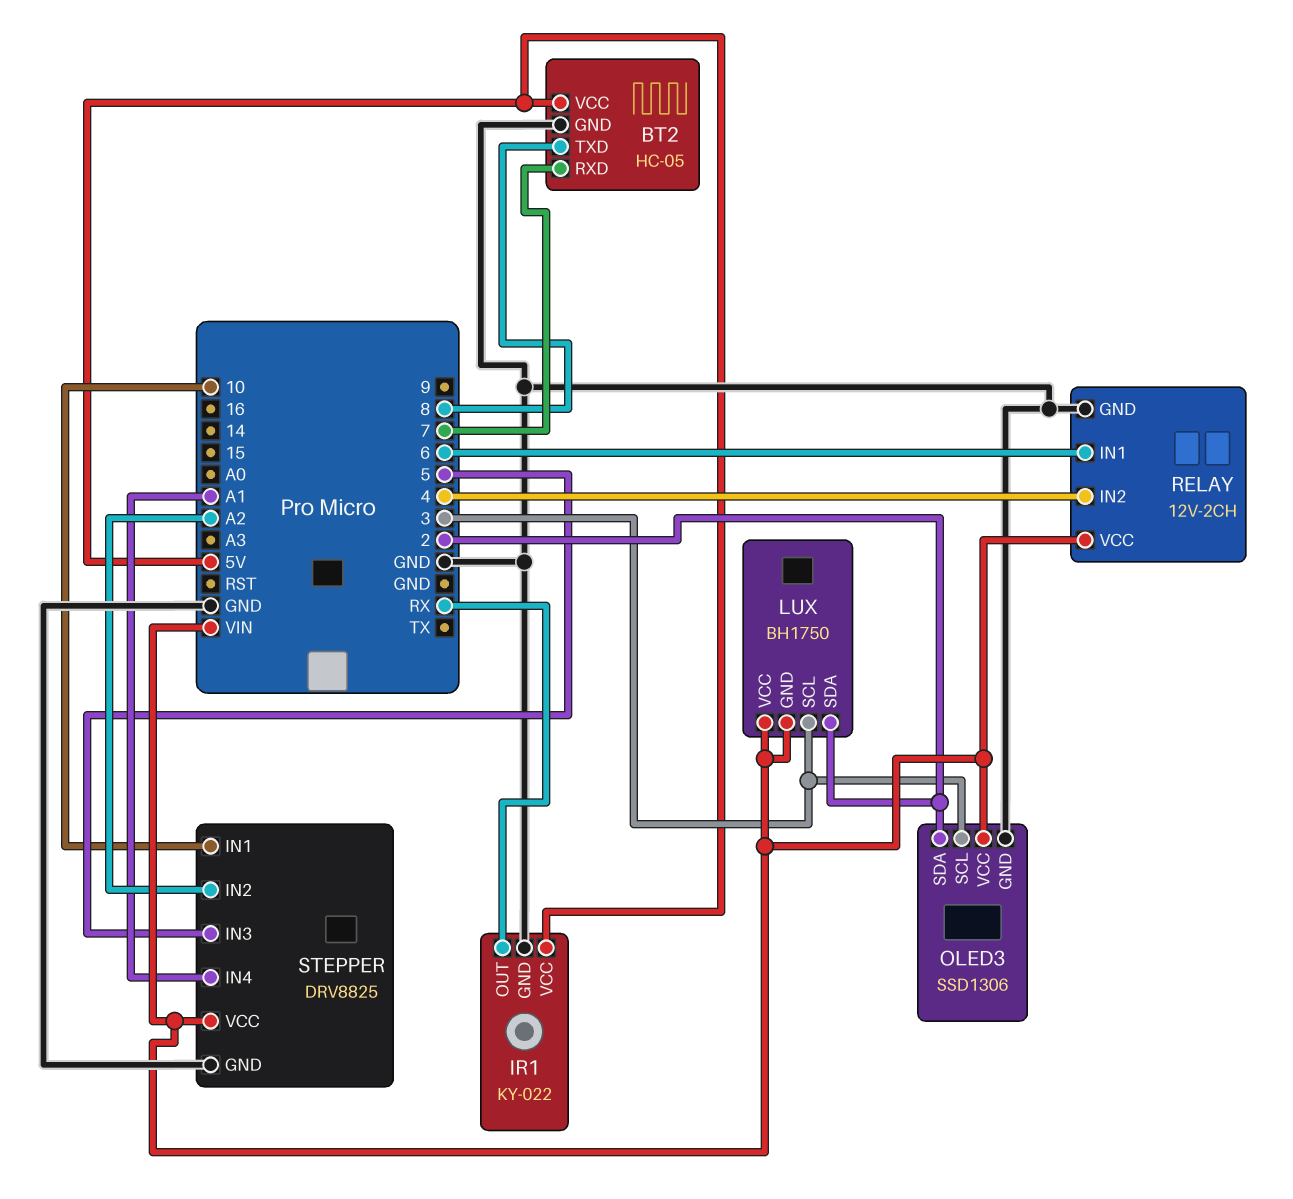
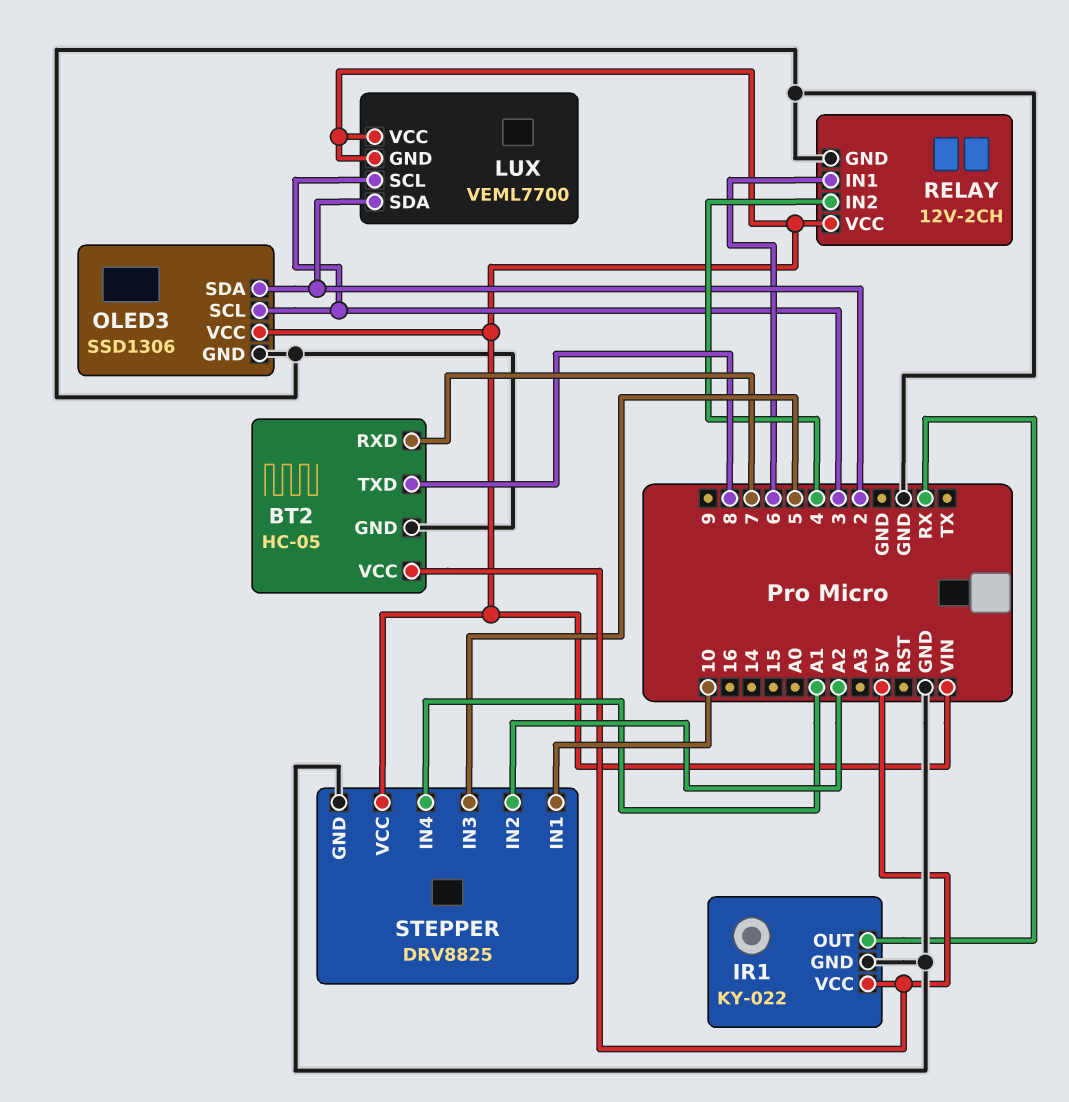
LUX: BH1750 -> VEML7700

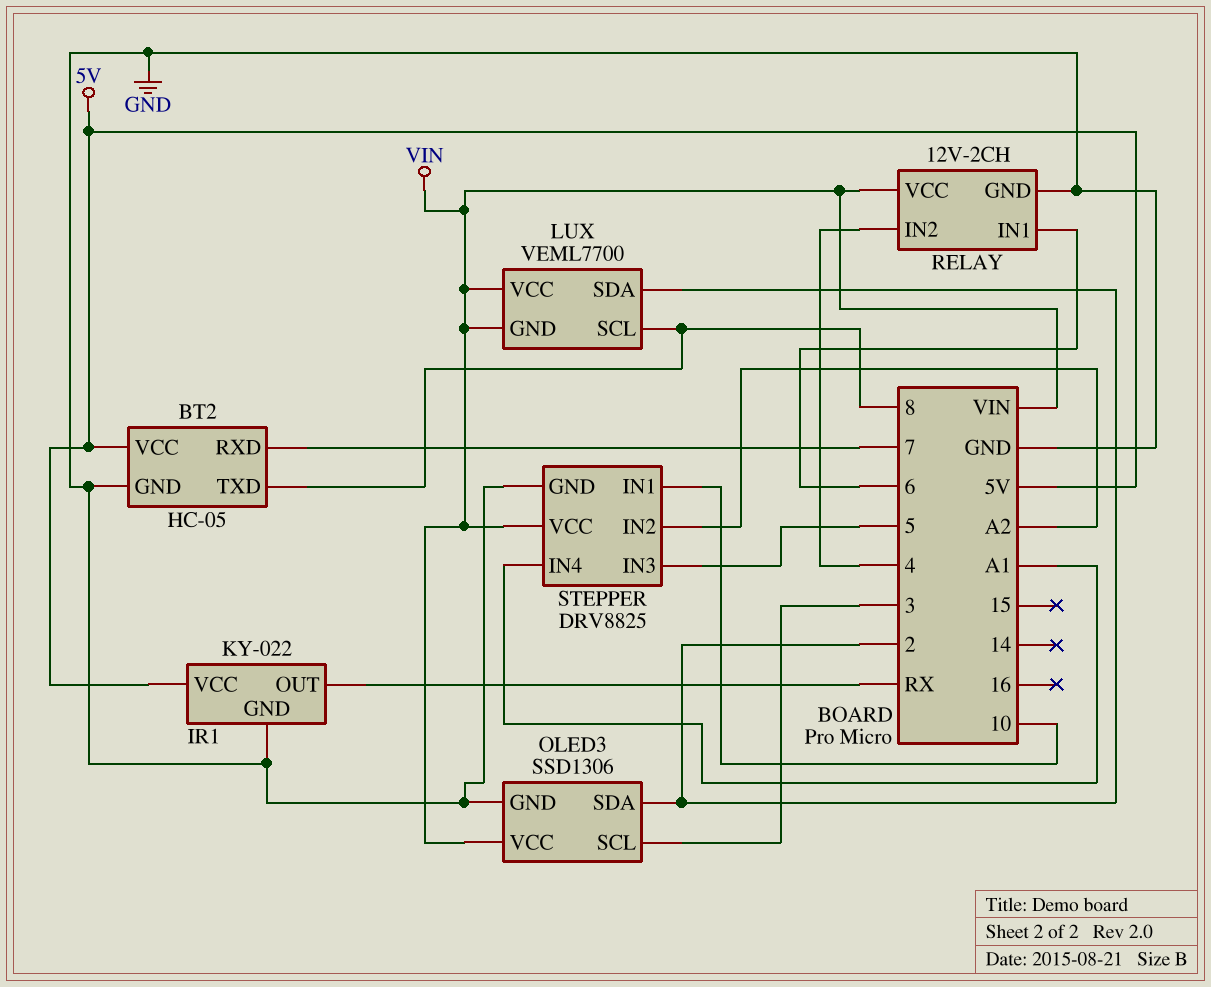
LUX pin SCL: 3 -> 8

